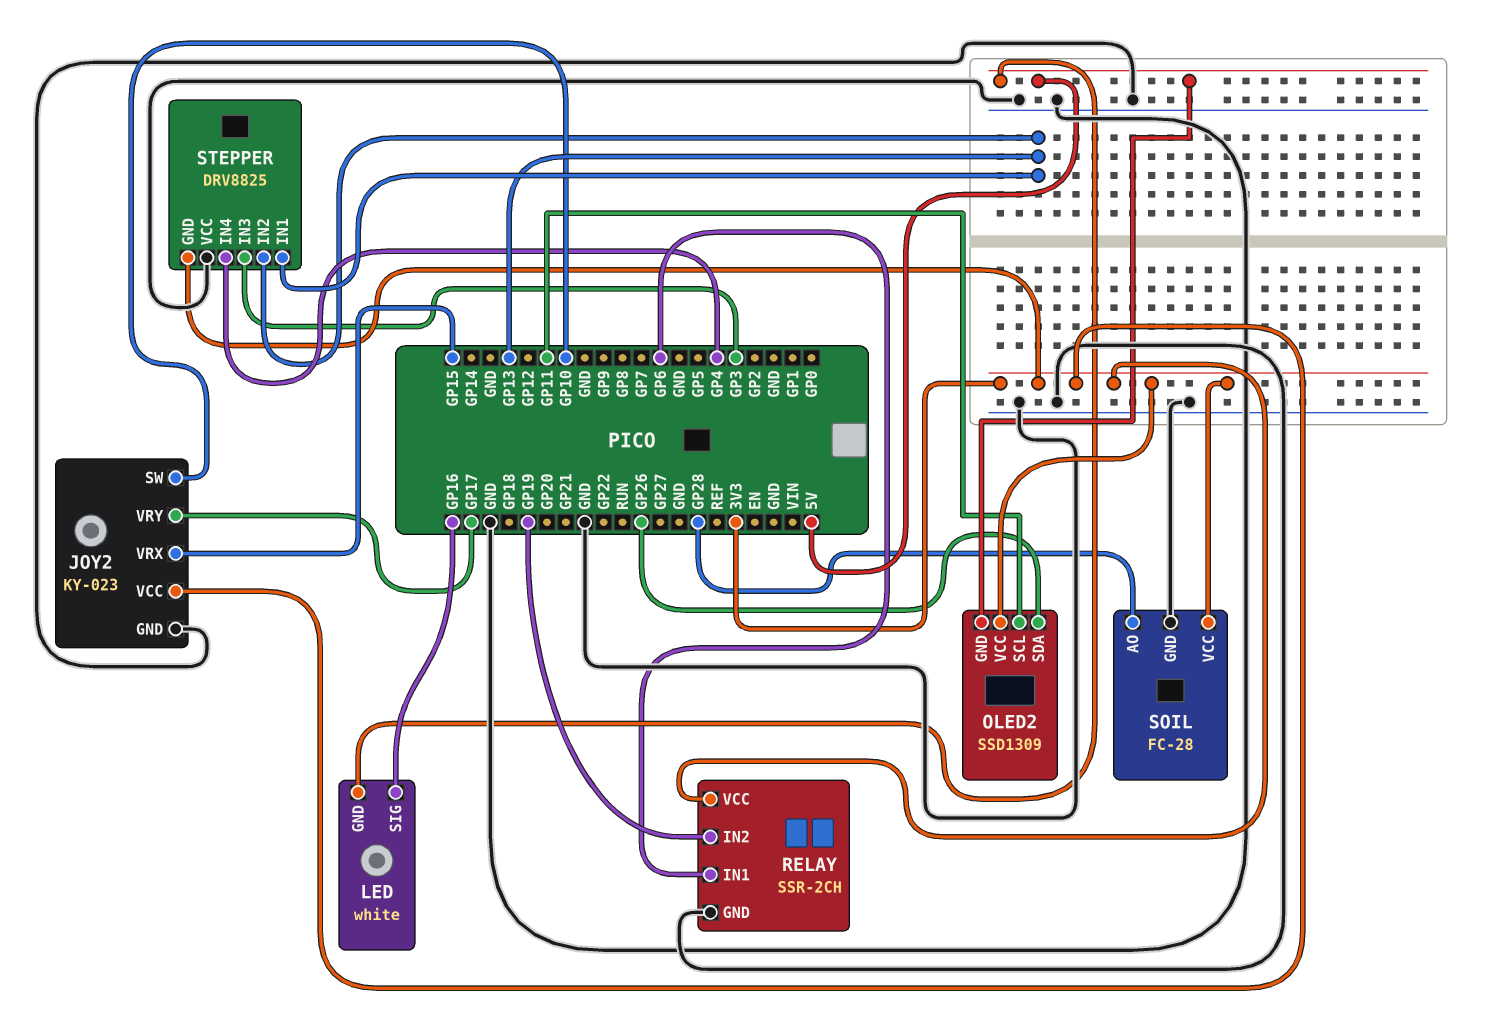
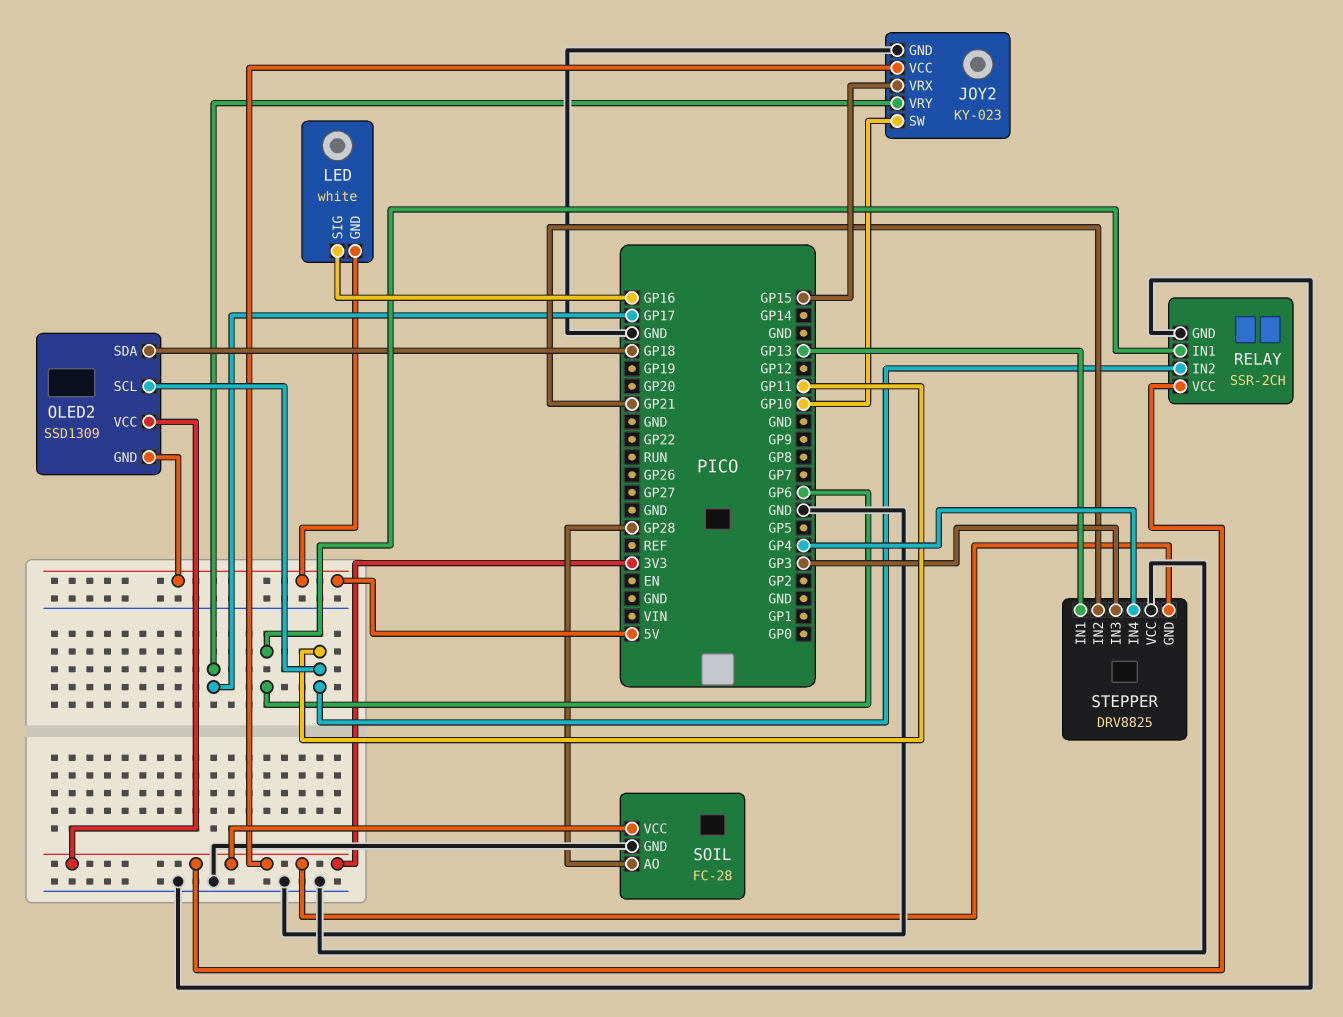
OLED2 pin SDA: GP26 -> GP18
RELAY pin IN2: GP19 -> GP11
STEPPER pin IN2: GP13 -> GP21

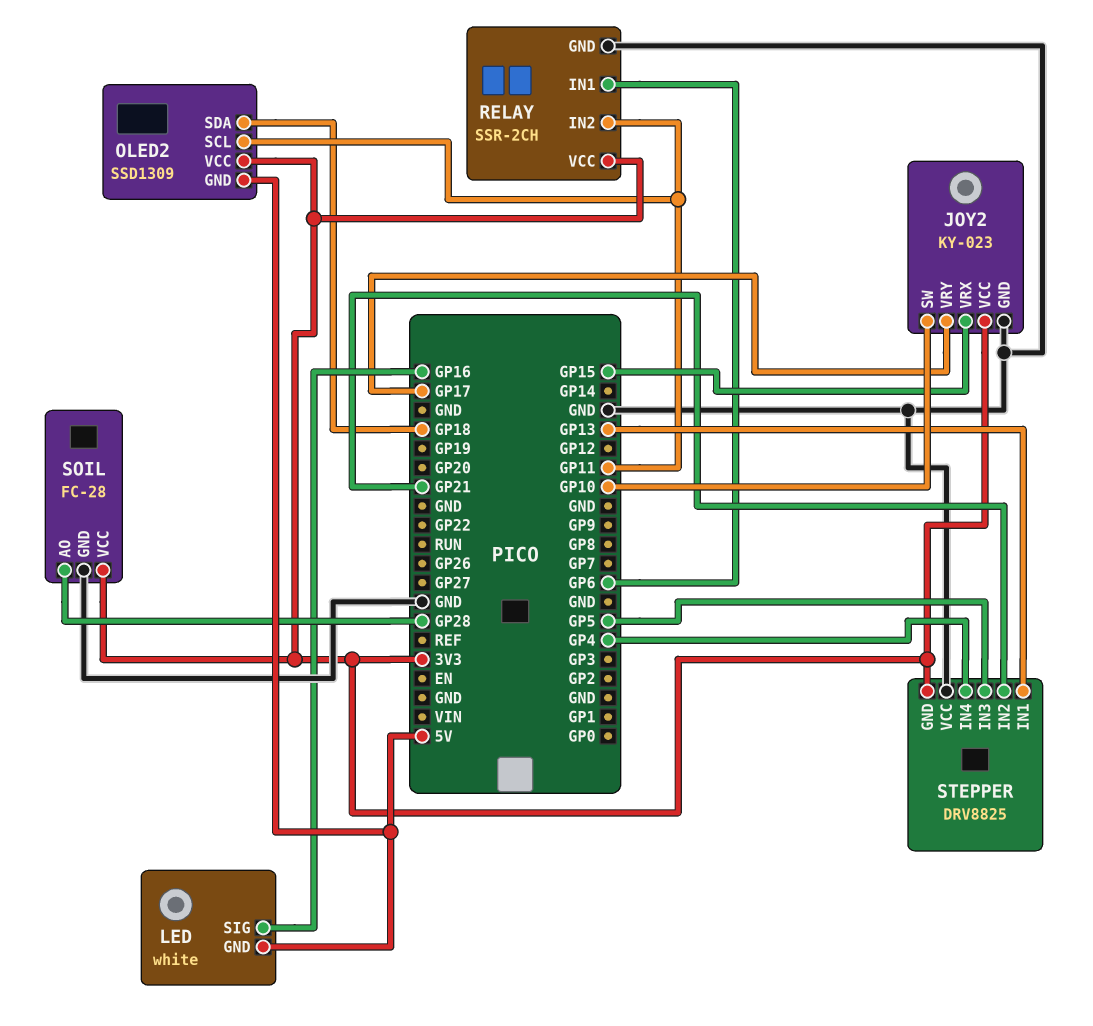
STEPPER pin IN3: GP3 -> GP5

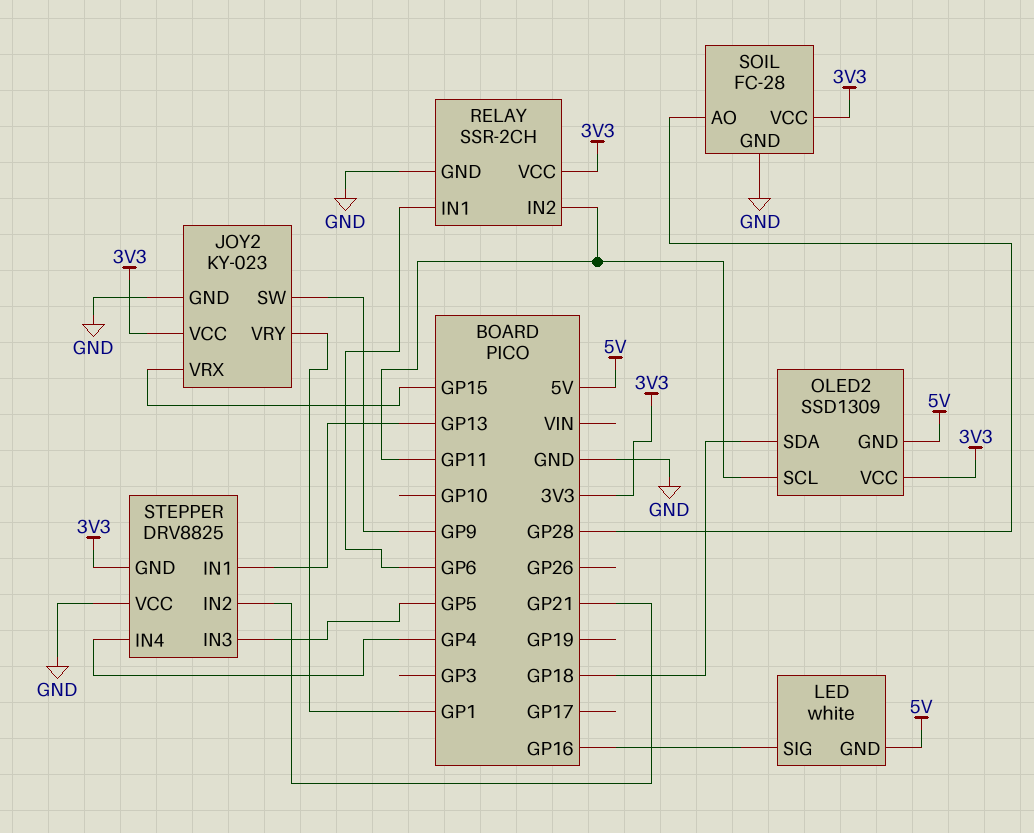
JOY2 pin SW: GP10 -> GP9
JOY2 pin VRY: GP17 -> GP1

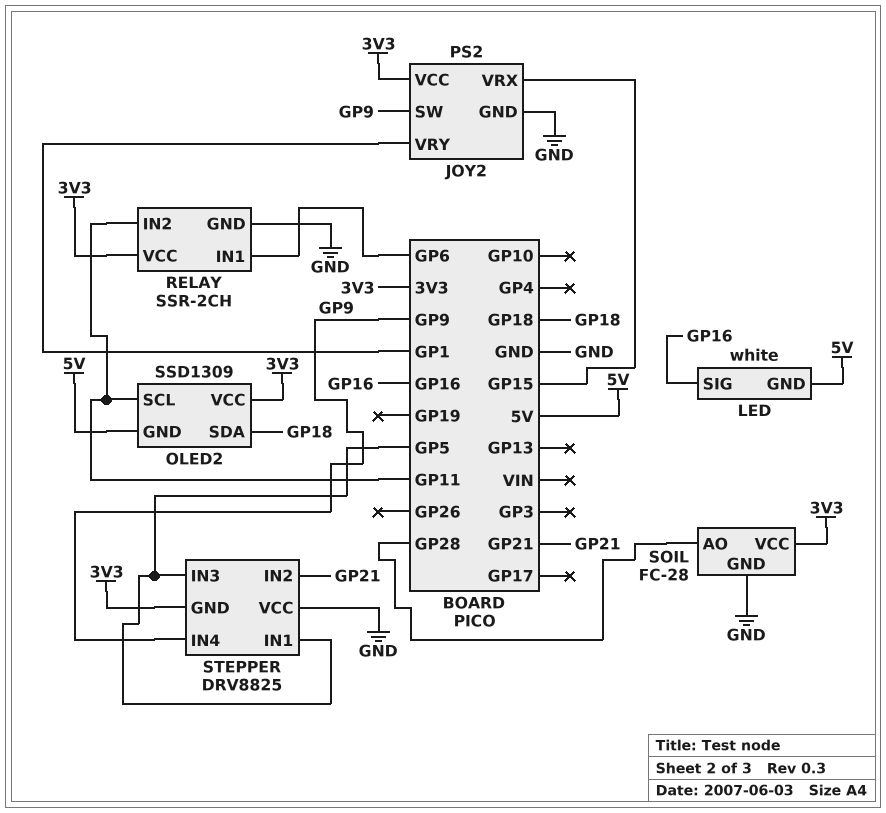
JOY2: KY-023 -> PS2
STEPPER pin IN1: GP13 -> GP5
STEPPER pin IN4: GP4 -> GP9

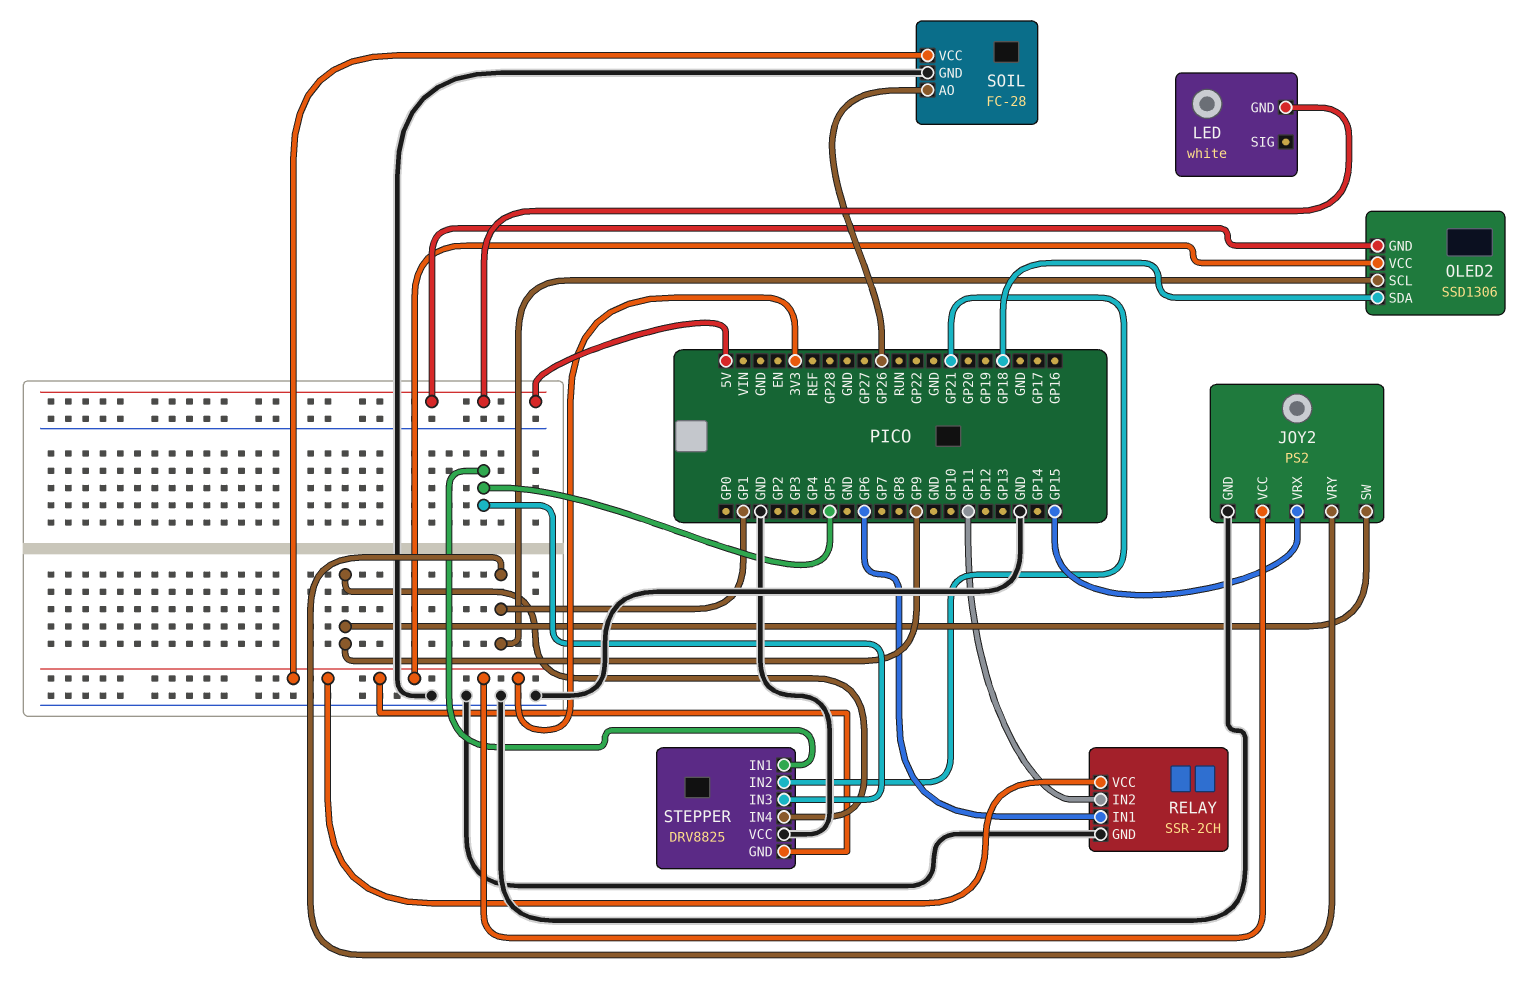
LED pin SIG: GP16 -> none
OLED2: SSD1309 -> SSD1306
OLED2 pin SCL: GP11 -> GP1
SOIL pin AO: GP28 -> GP26

